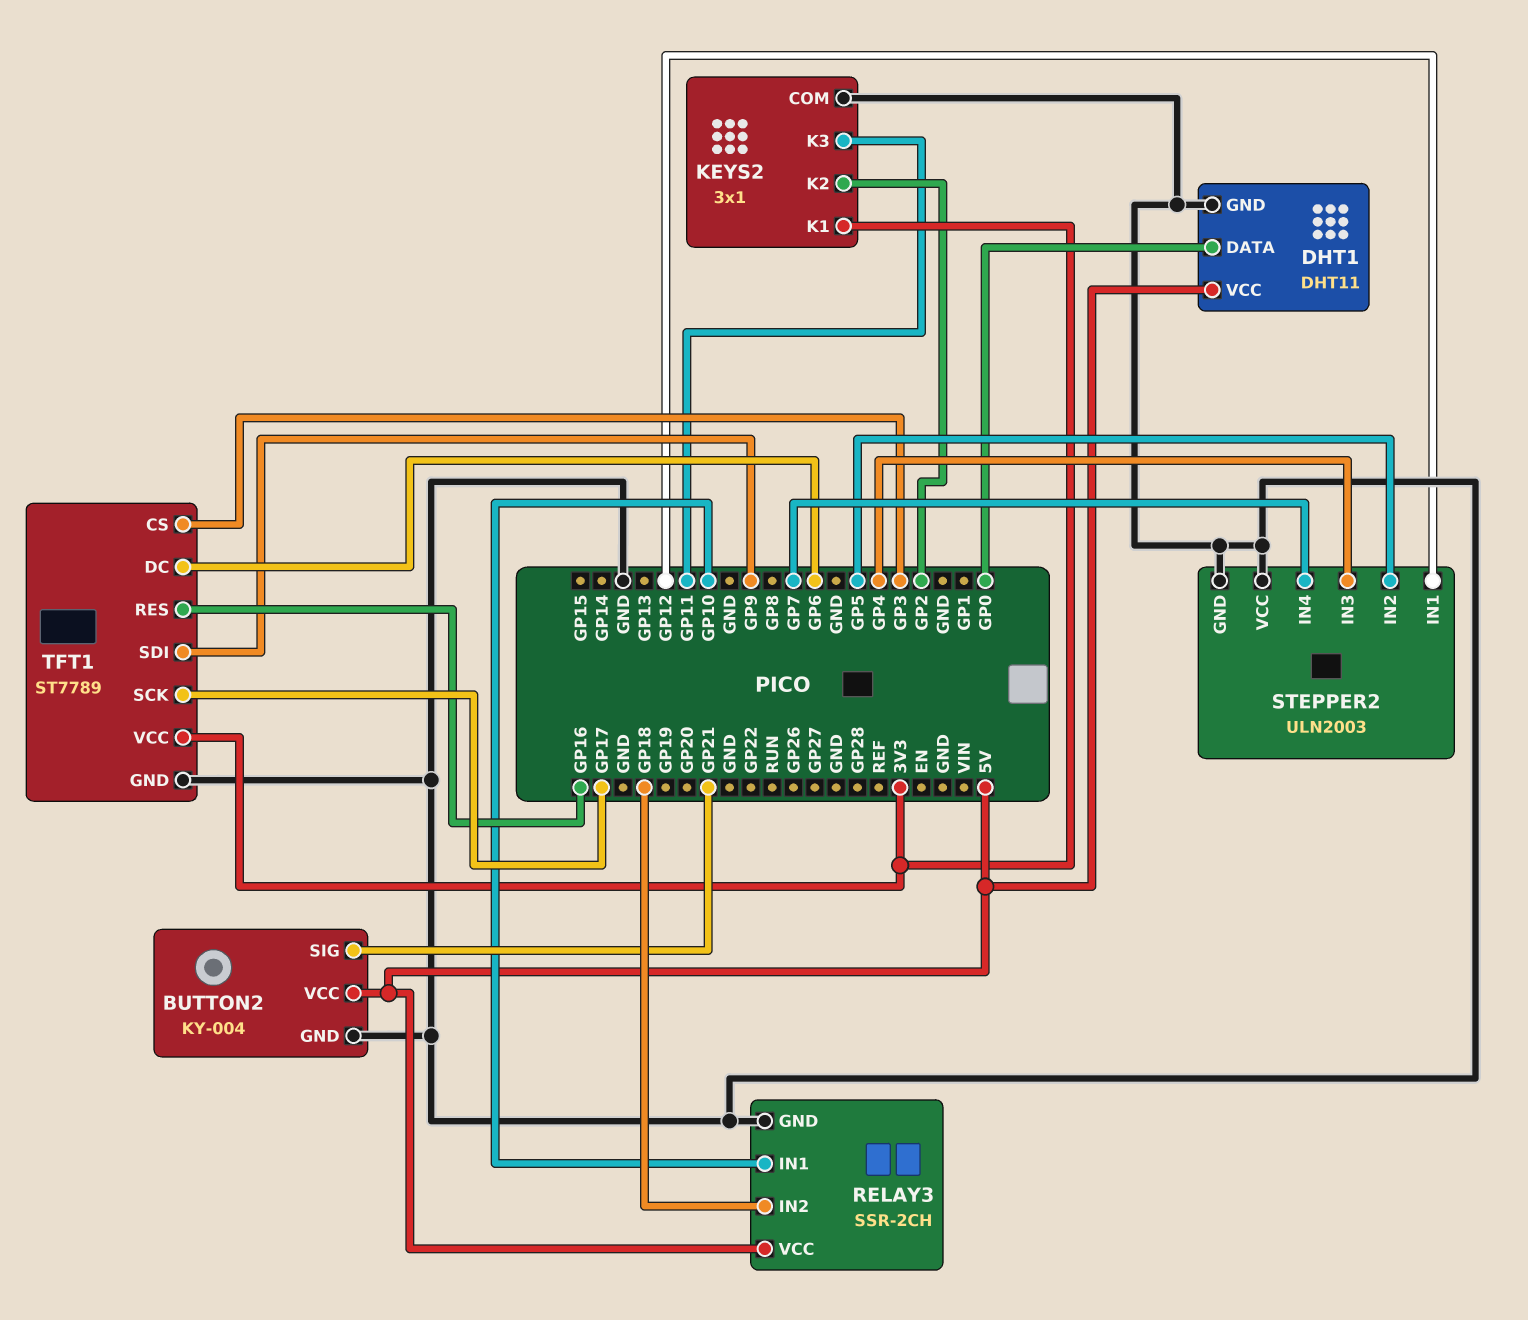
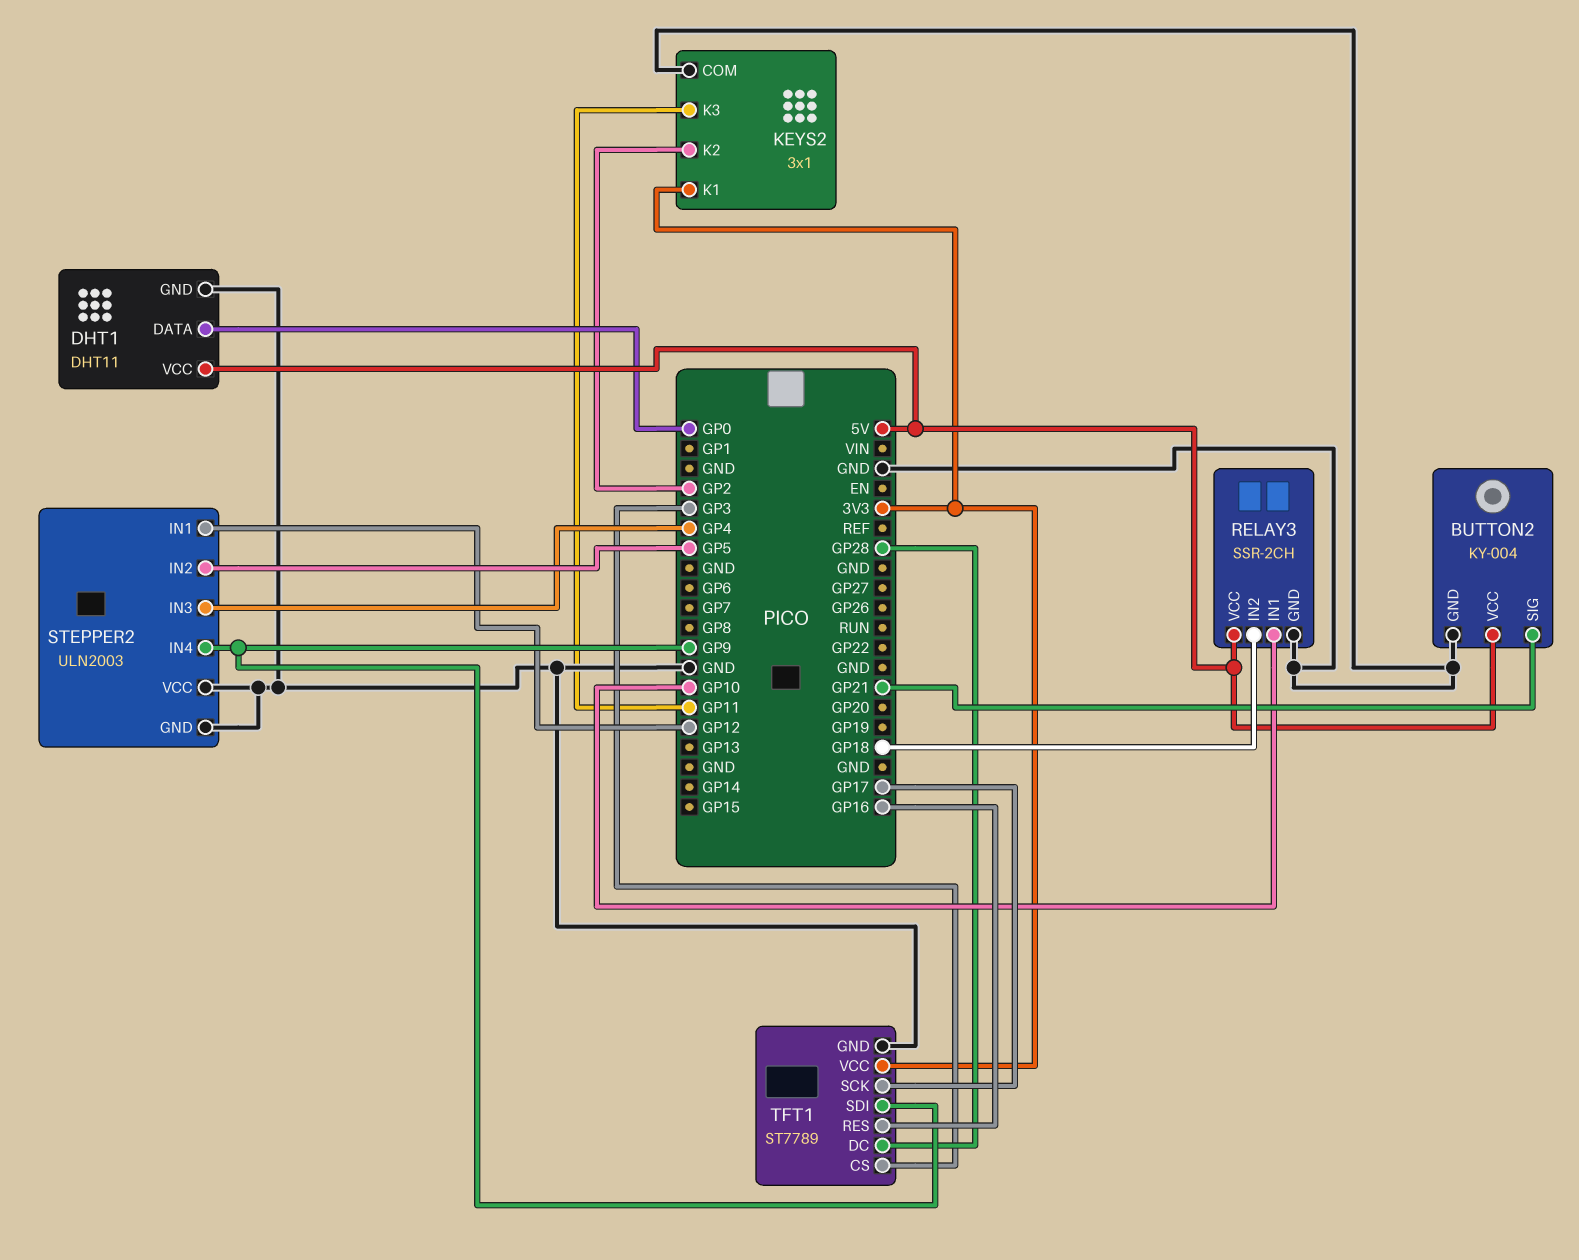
STEPPER2 pin IN4: GP7 -> GP9
TFT1 pin DC: GP6 -> GP28

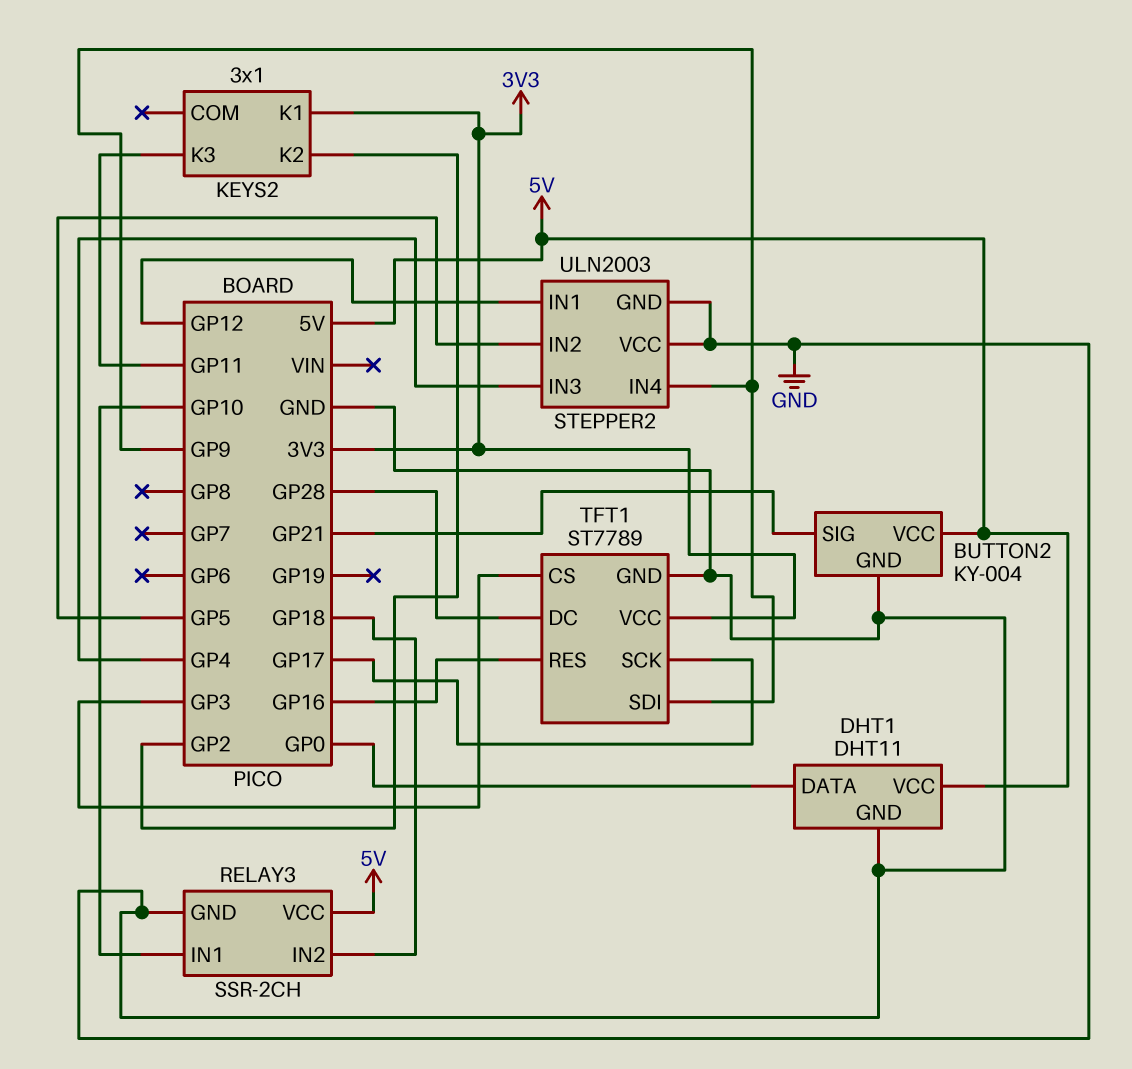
KEYS2 pin COM: GND -> none

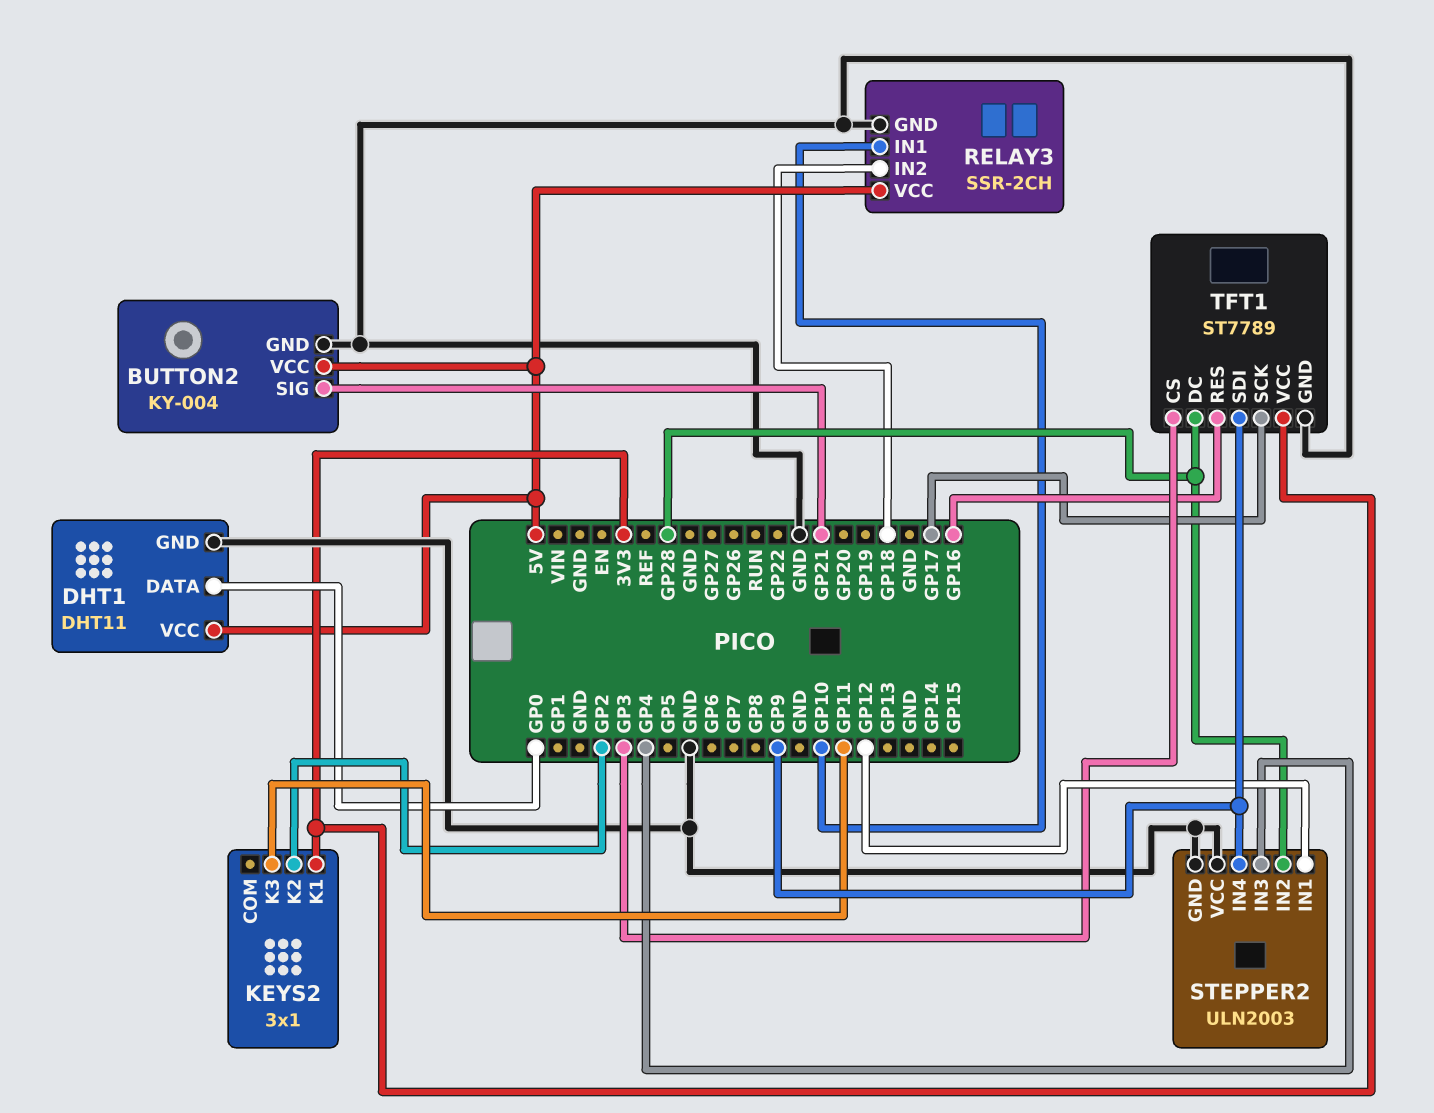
STEPPER2 pin IN2: GP5 -> GP28

